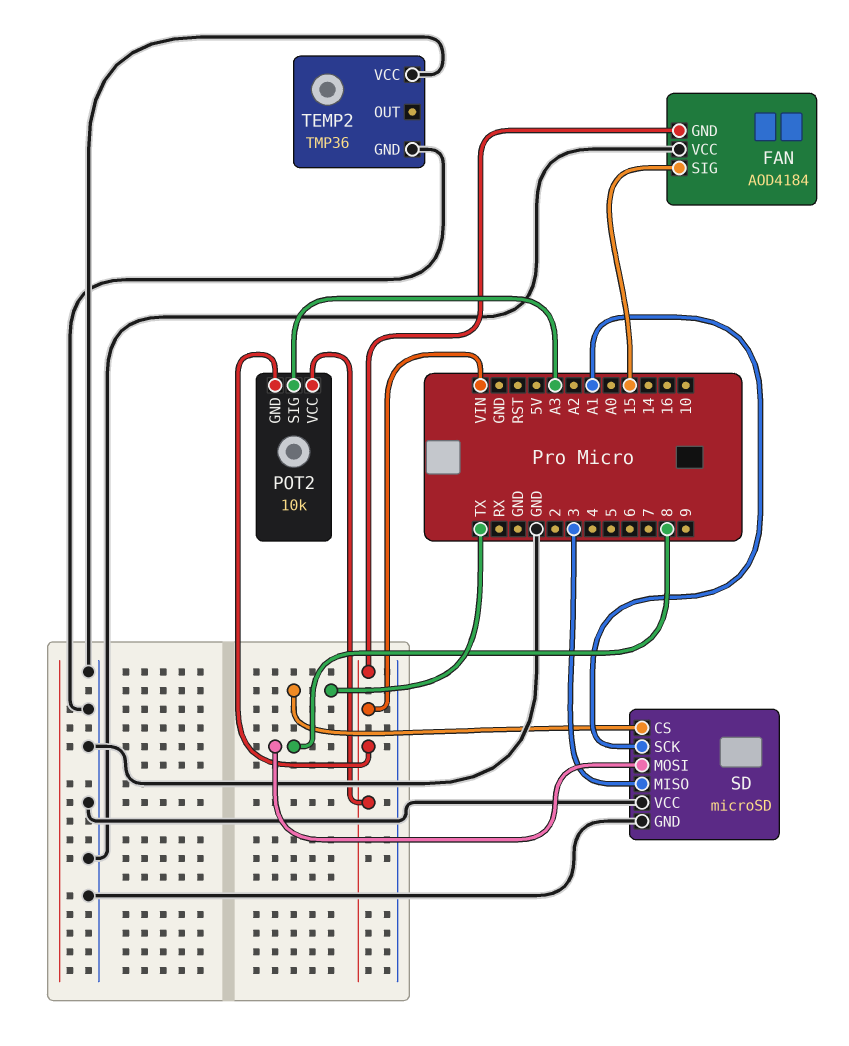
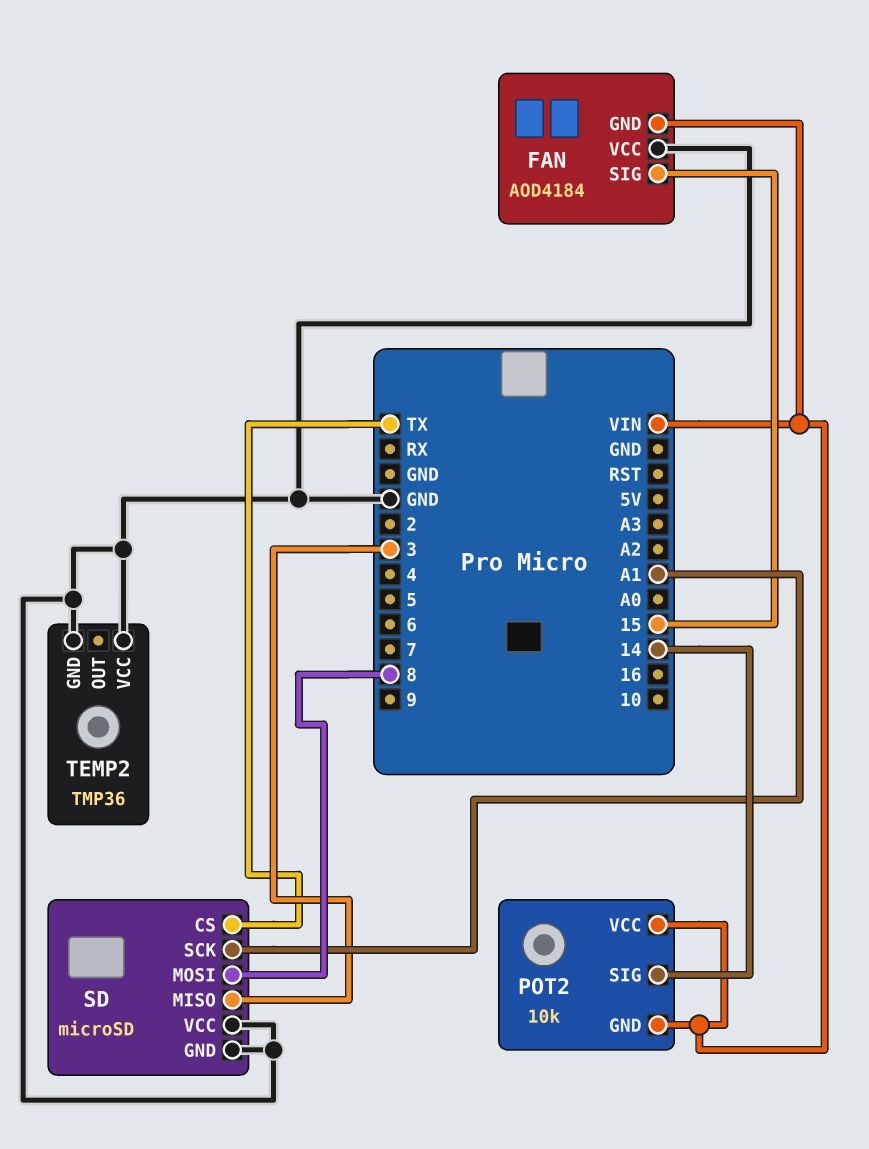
POT2 pin SIG: A3 -> 14

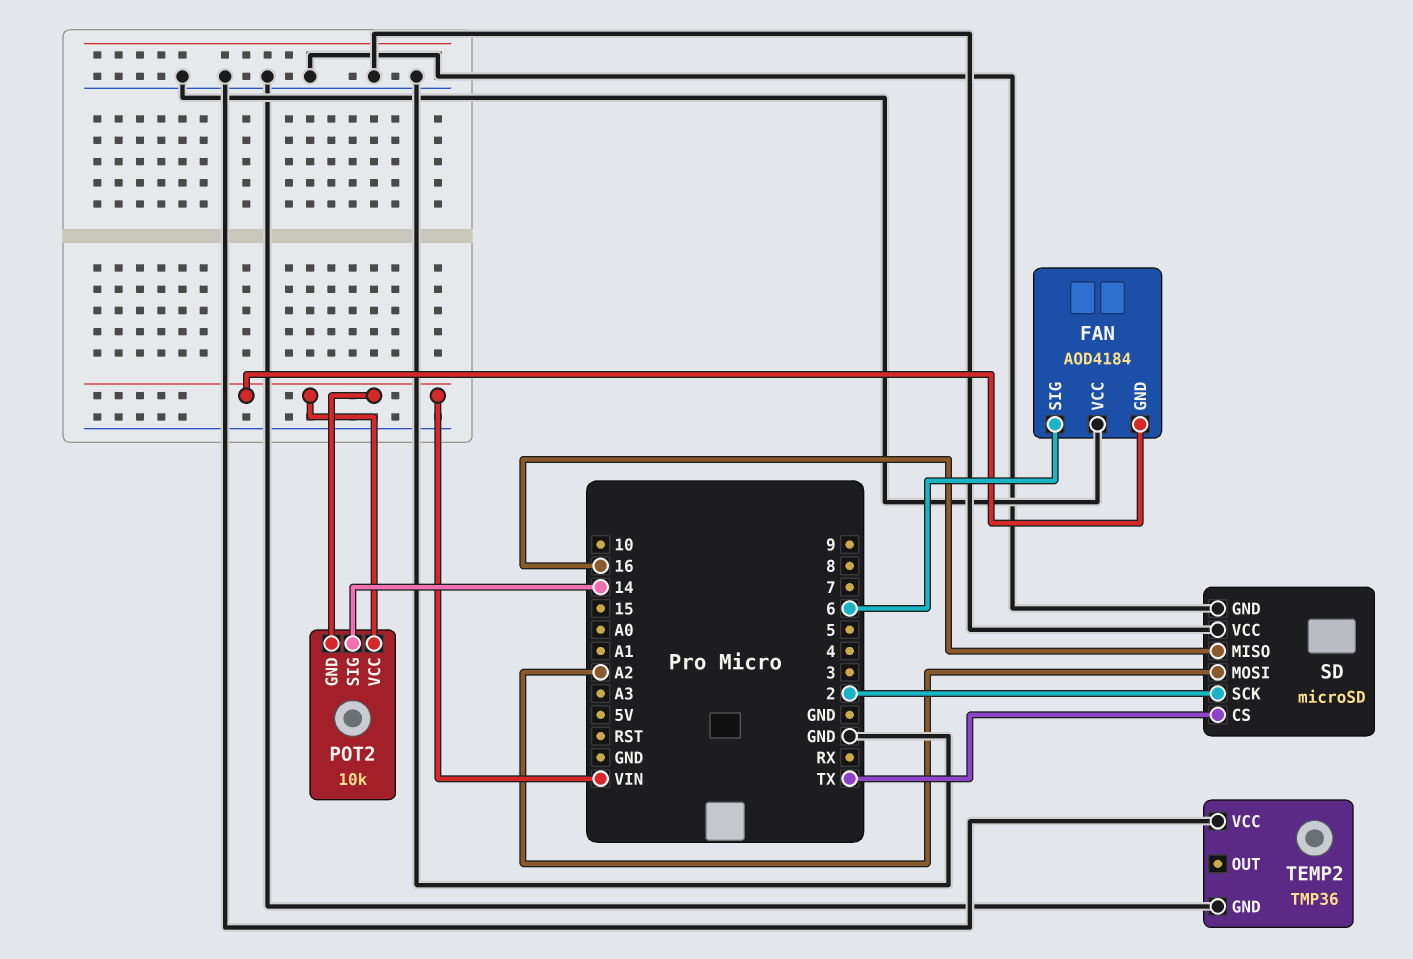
FAN pin SIG: 15 -> 6
SD pin MISO: 3 -> 16
SD pin MOSI: 8 -> A2
SD pin SCK: A1 -> 2

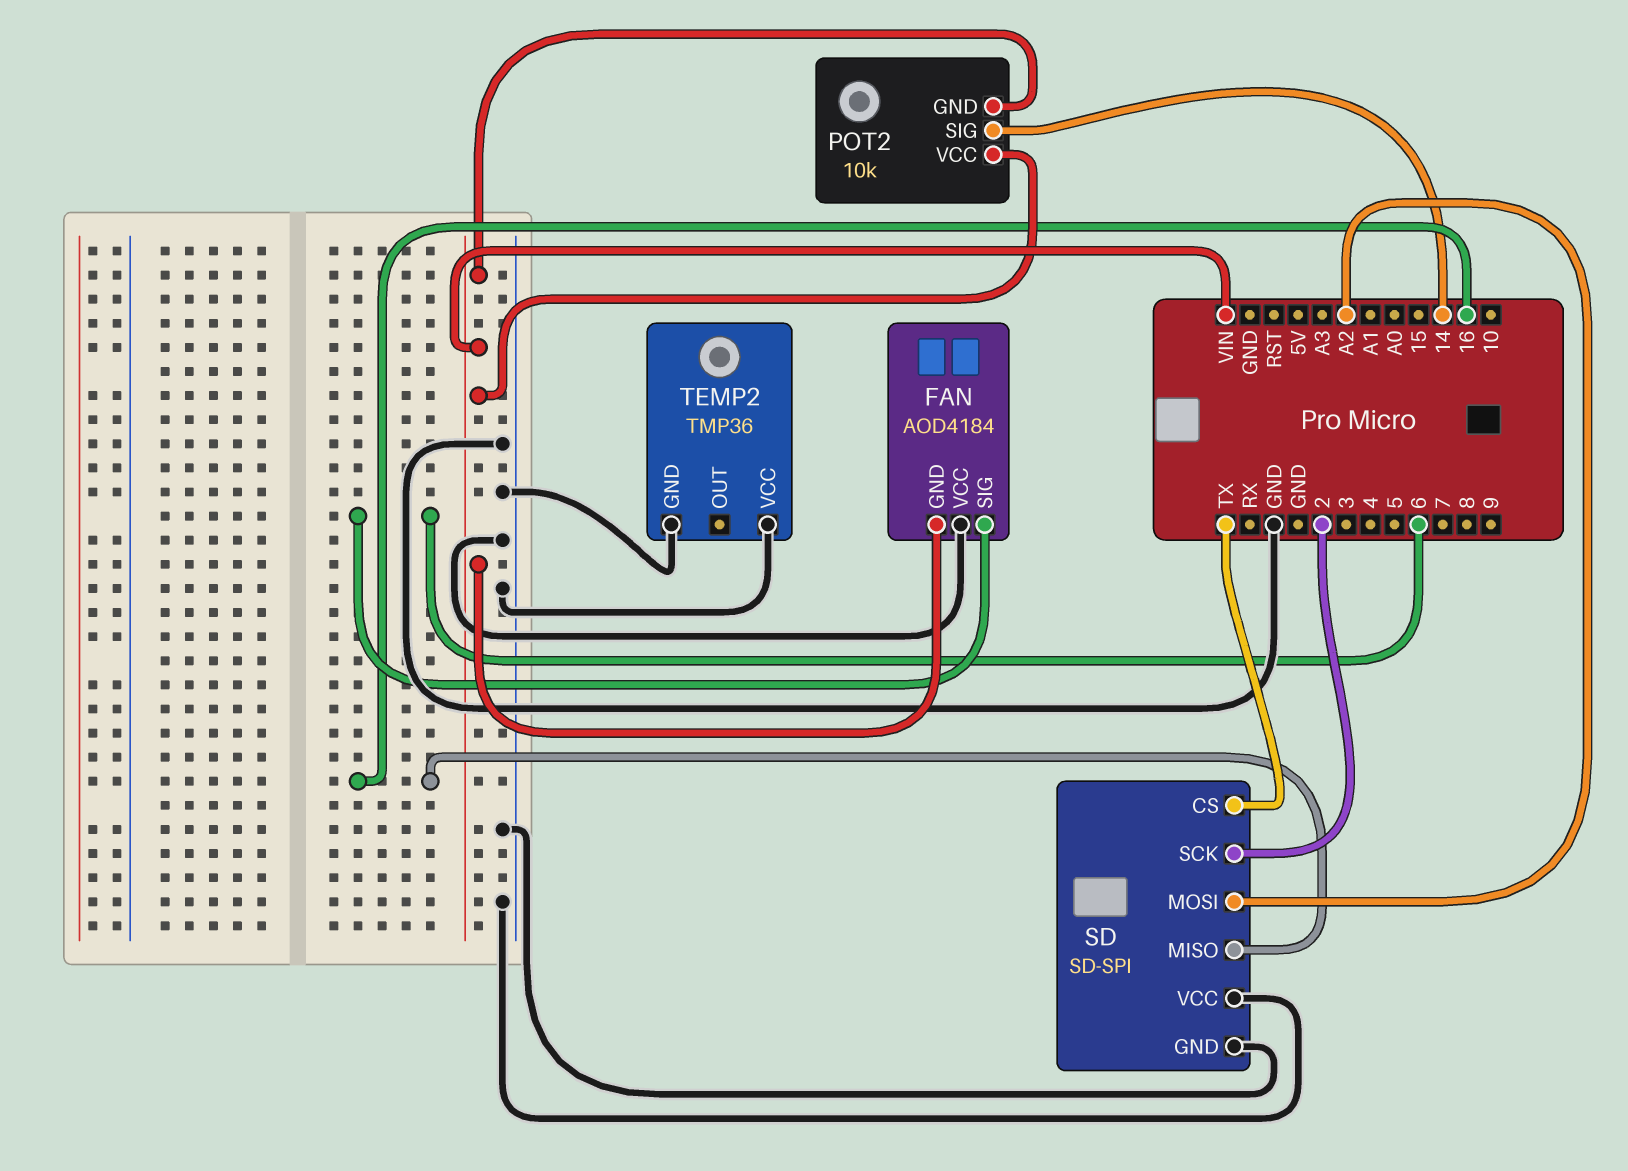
SD: microSD -> SD-SPI

